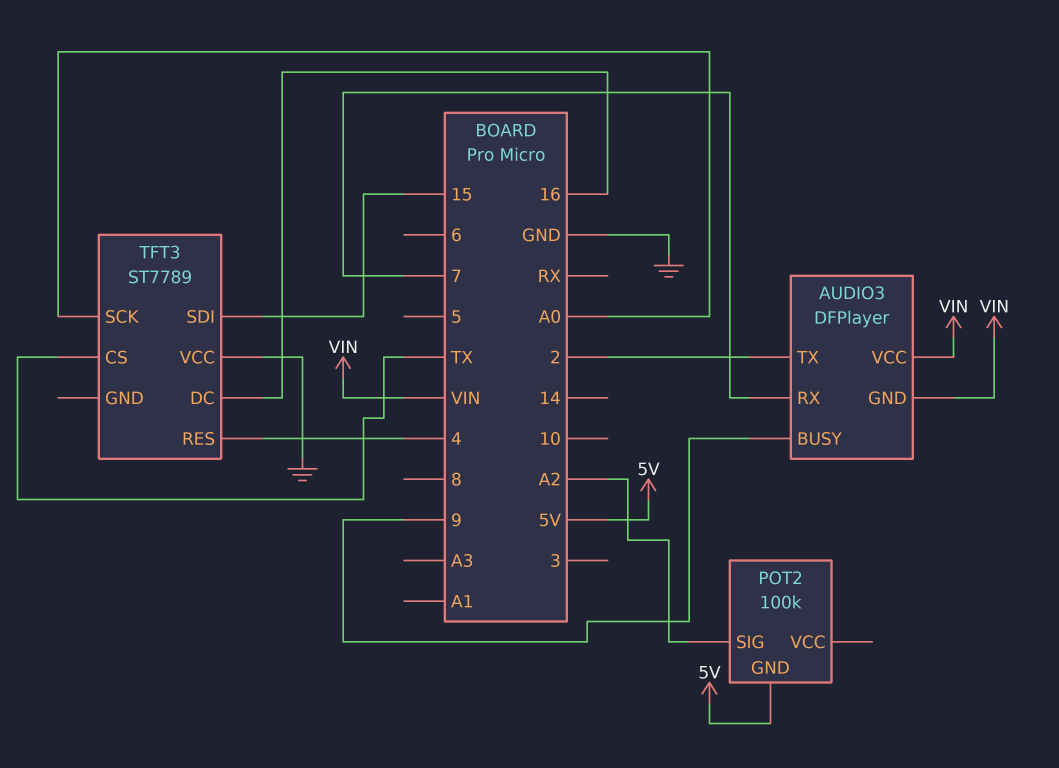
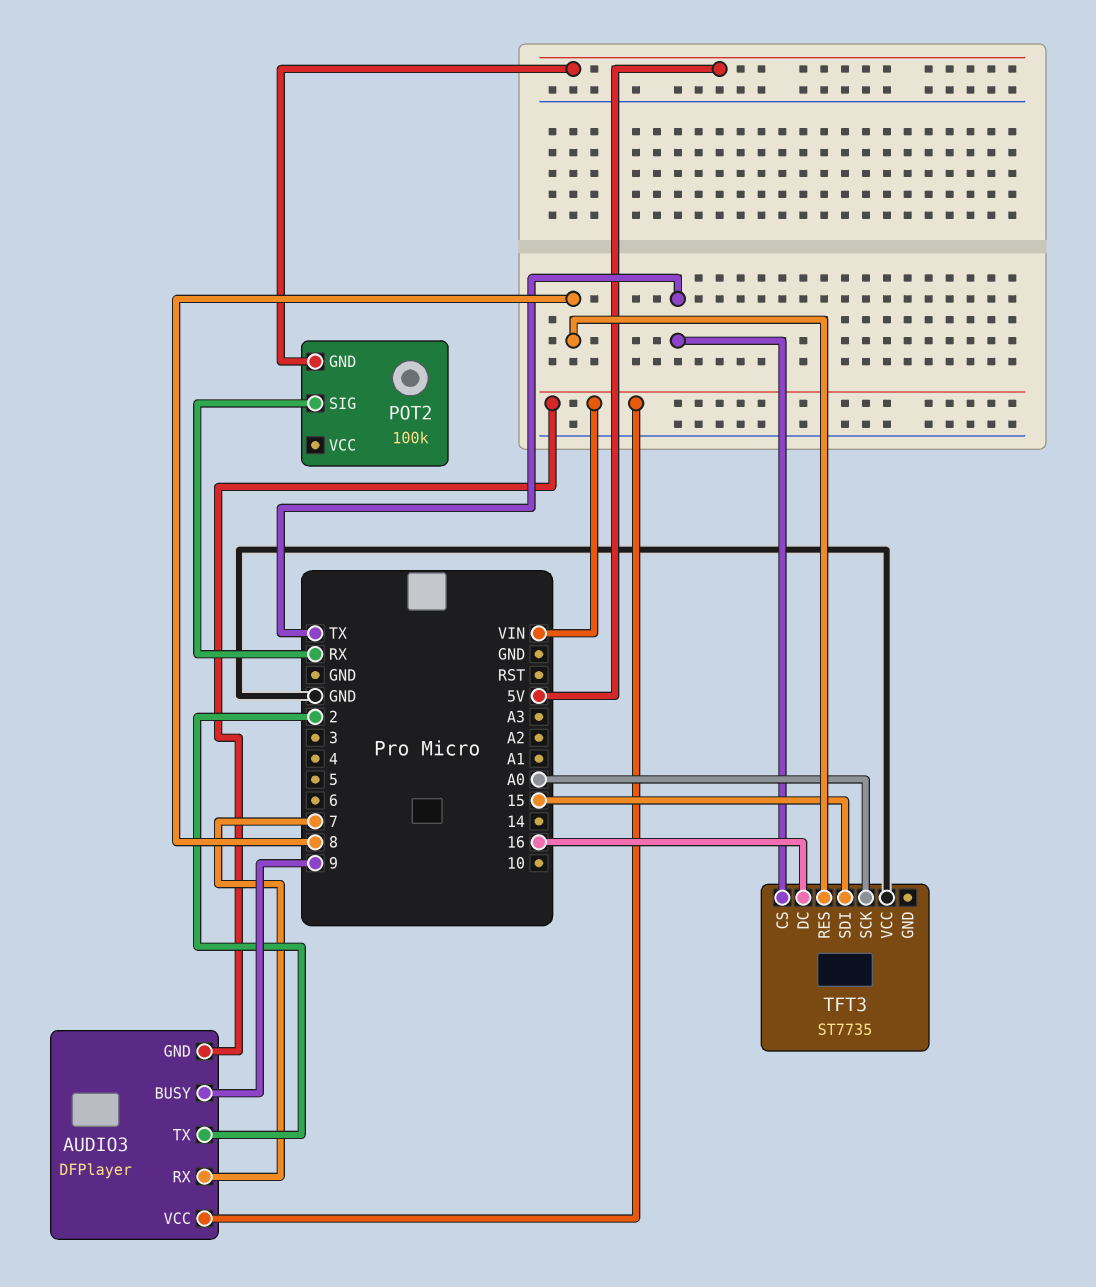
POT2 pin SIG: A2 -> RX
TFT3: ST7789 -> ST7735
TFT3 pin RES: 4 -> 8

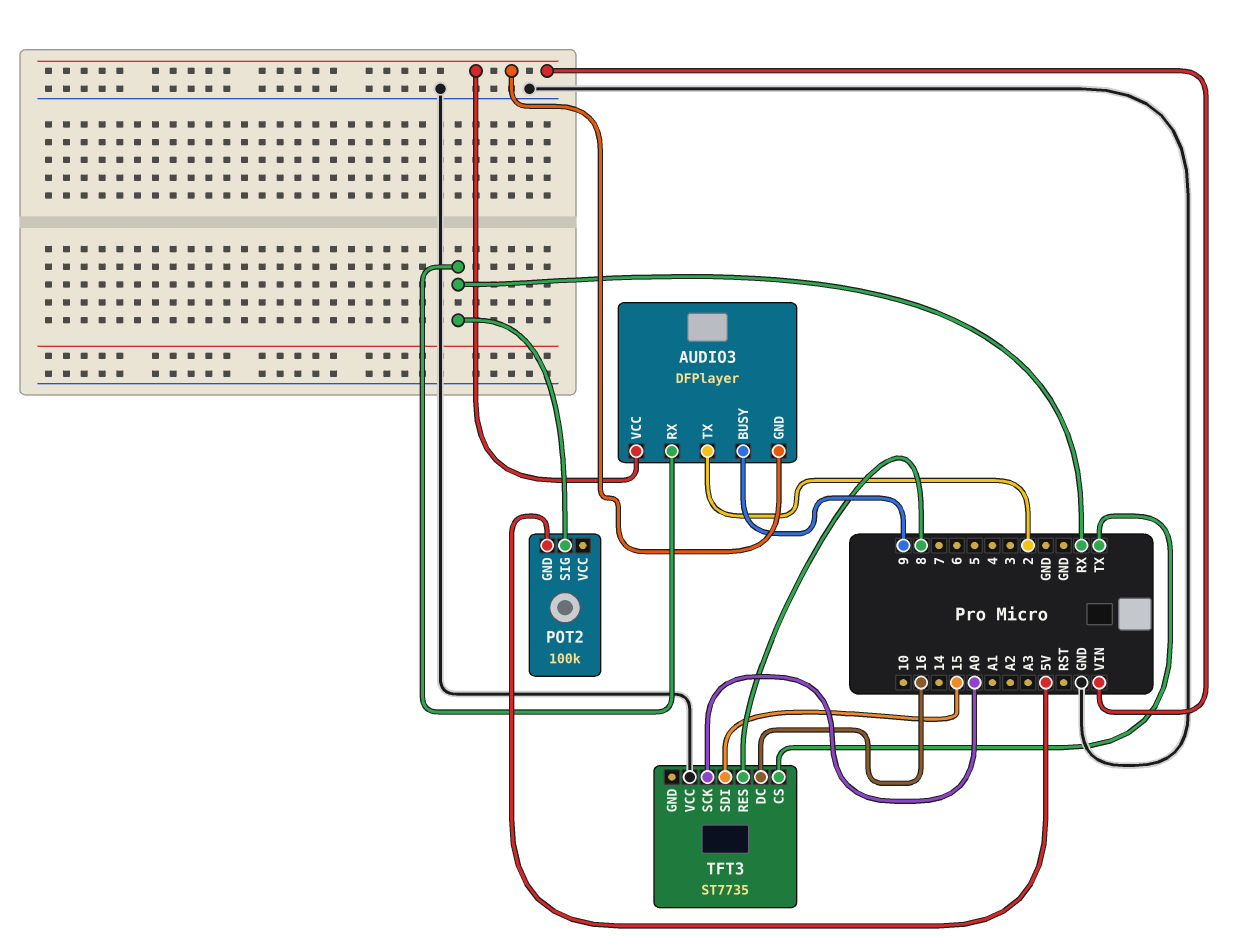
AUDIO3 pin RX: 7 -> RX

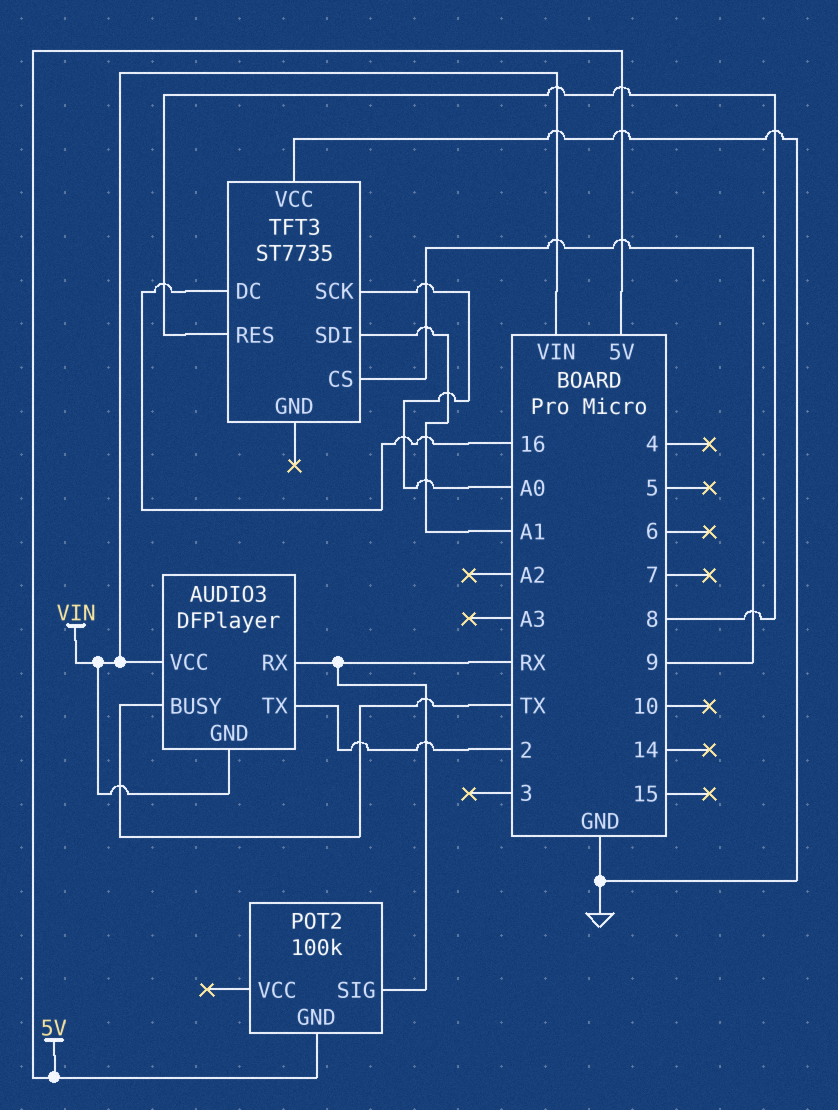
AUDIO3 pin BUSY: 9 -> TX
TFT3 pin CS: TX -> 9
TFT3 pin SDI: 15 -> A1

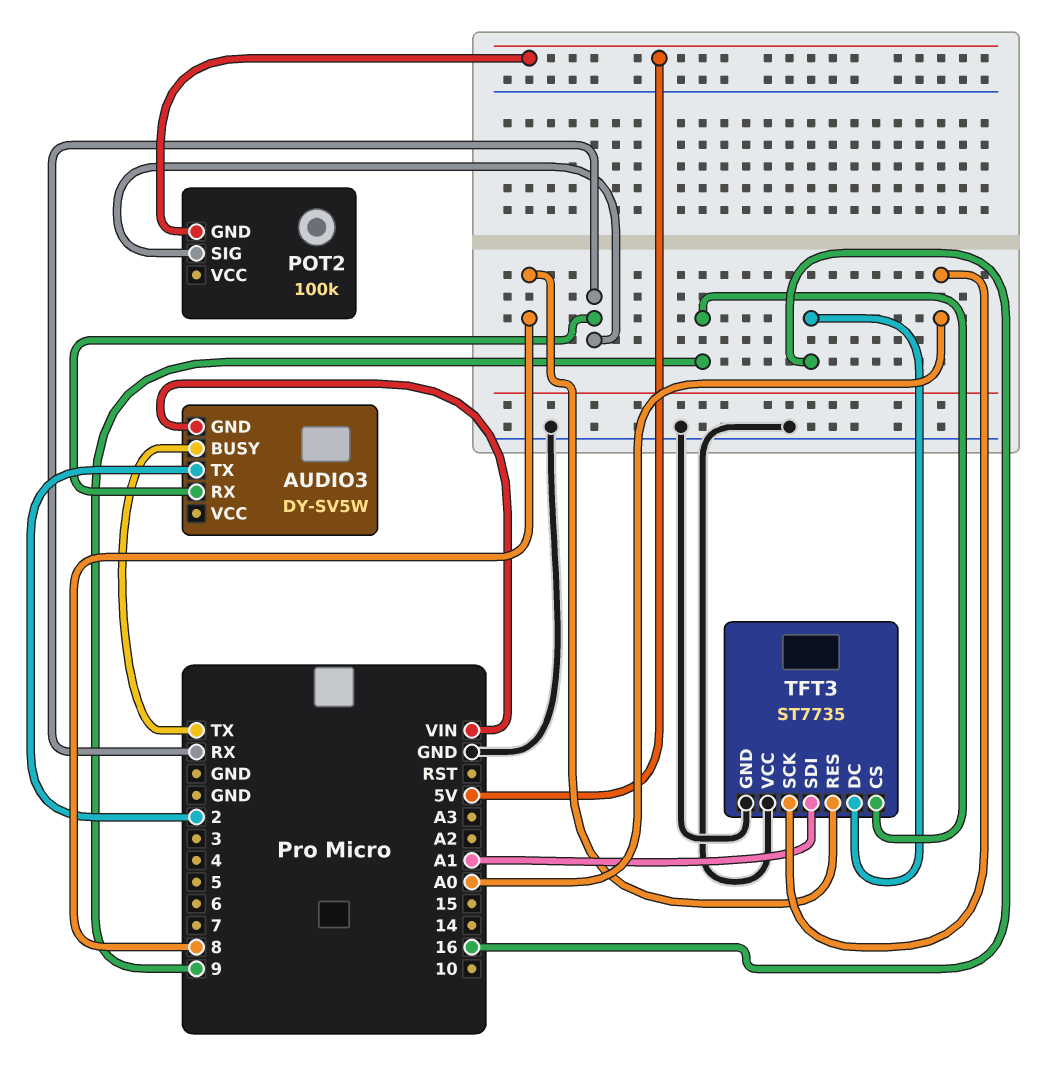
AUDIO3: DFPlayer -> DY-SV5W
AUDIO3 pin VCC: VIN -> none
TFT3 pin GND: none -> GND

